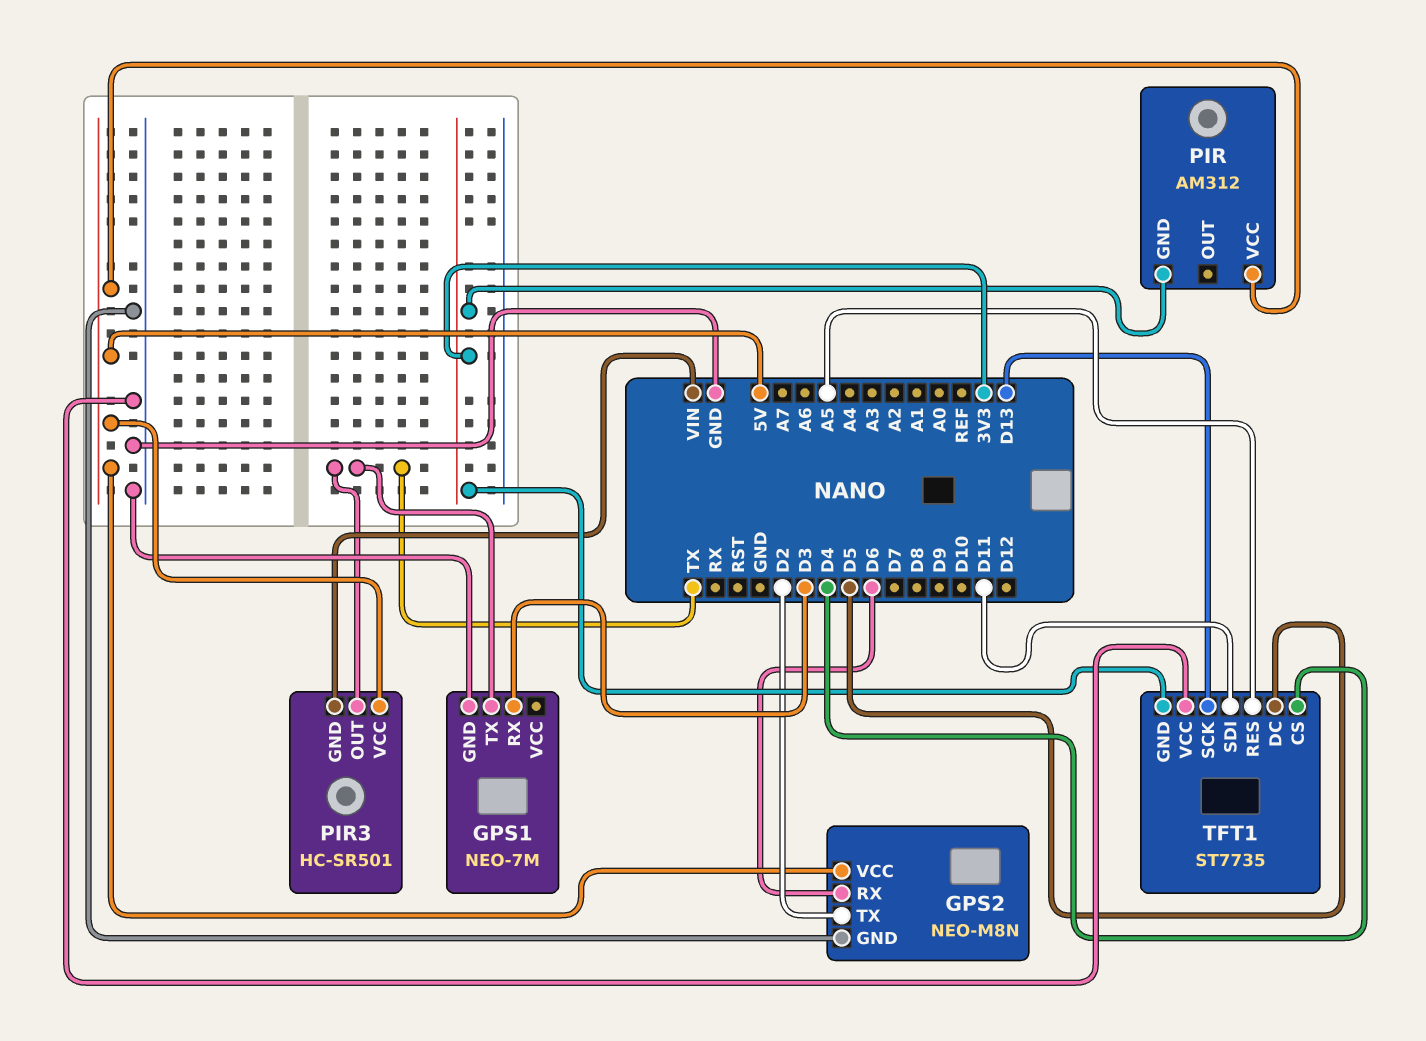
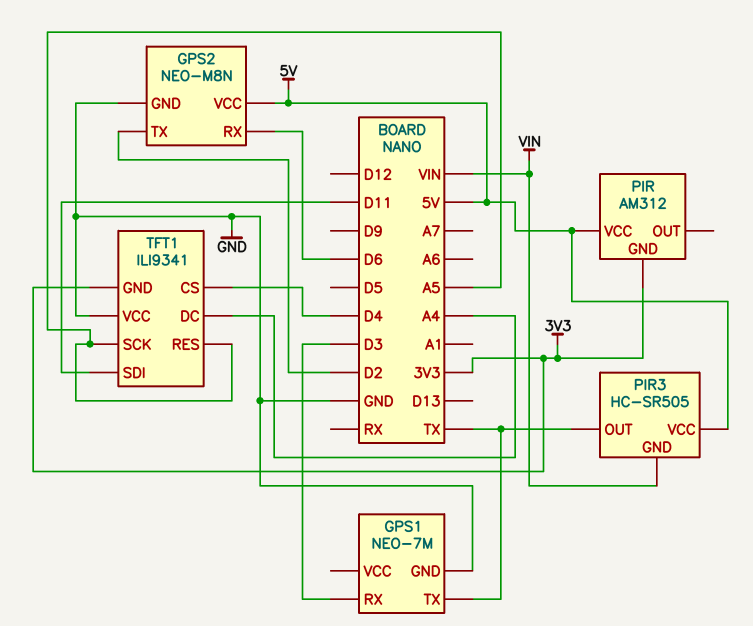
PIR3: HC-SR501 -> HC-SR505
TFT1: ST7735 -> ILI9341
TFT1 pin DC: D5 -> A4
TFT1 pin SCK: D13 -> A5

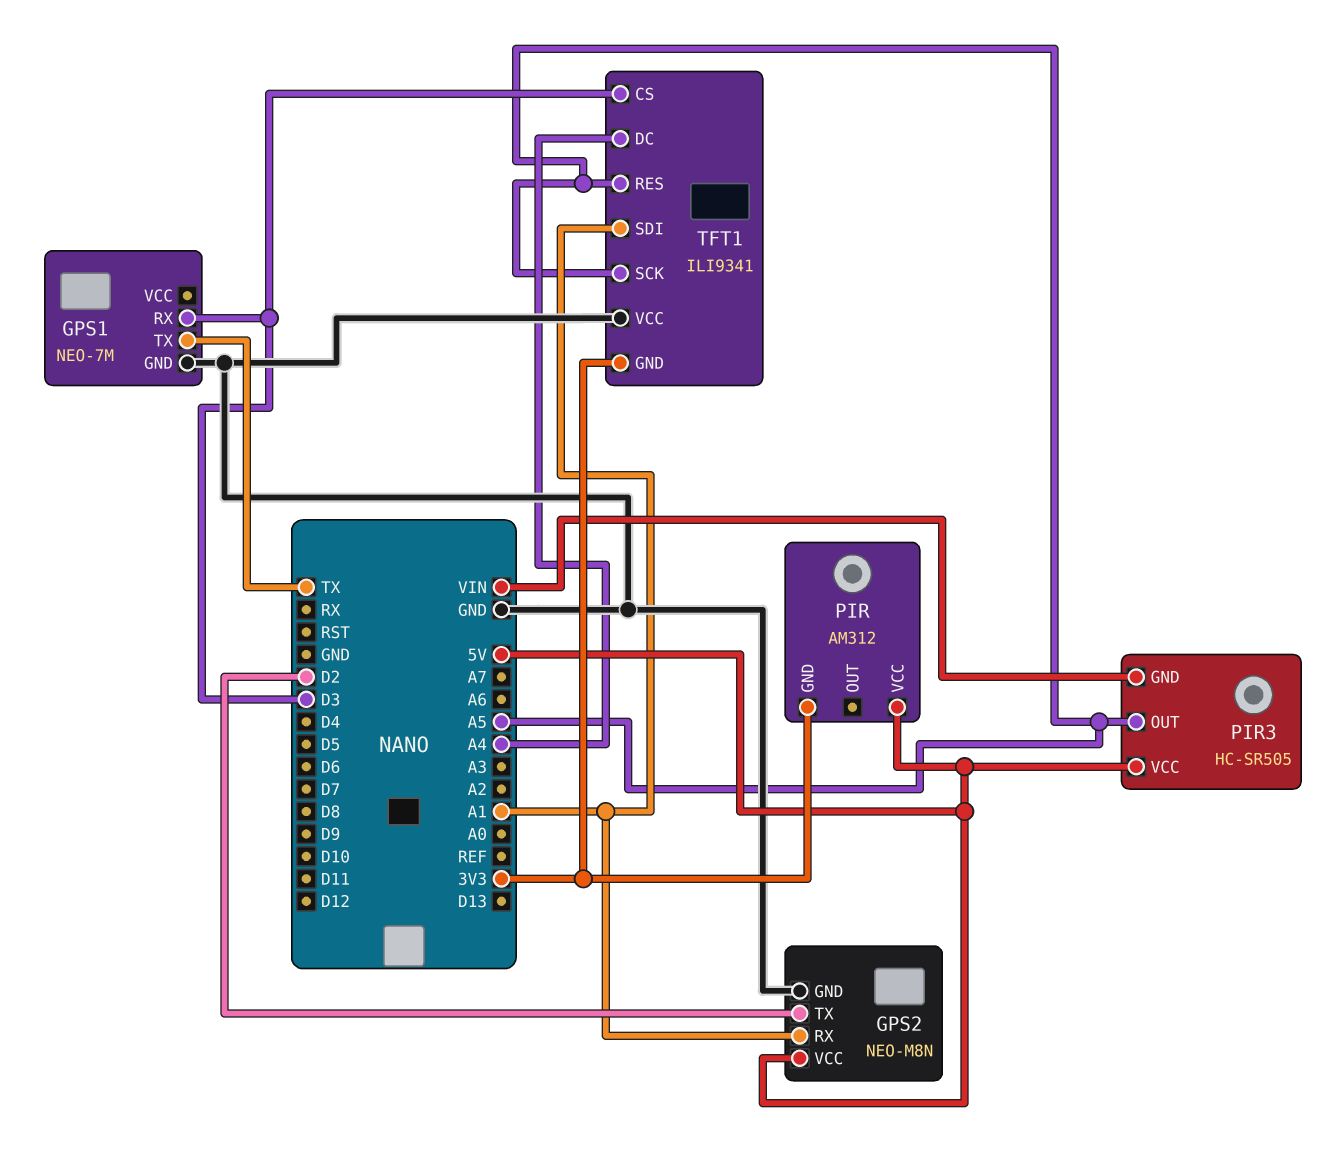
GPS2 pin RX: D6 -> A1
PIR3 pin OUT: TX -> A5
TFT1 pin CS: D4 -> D3
TFT1 pin SDI: D11 -> A1

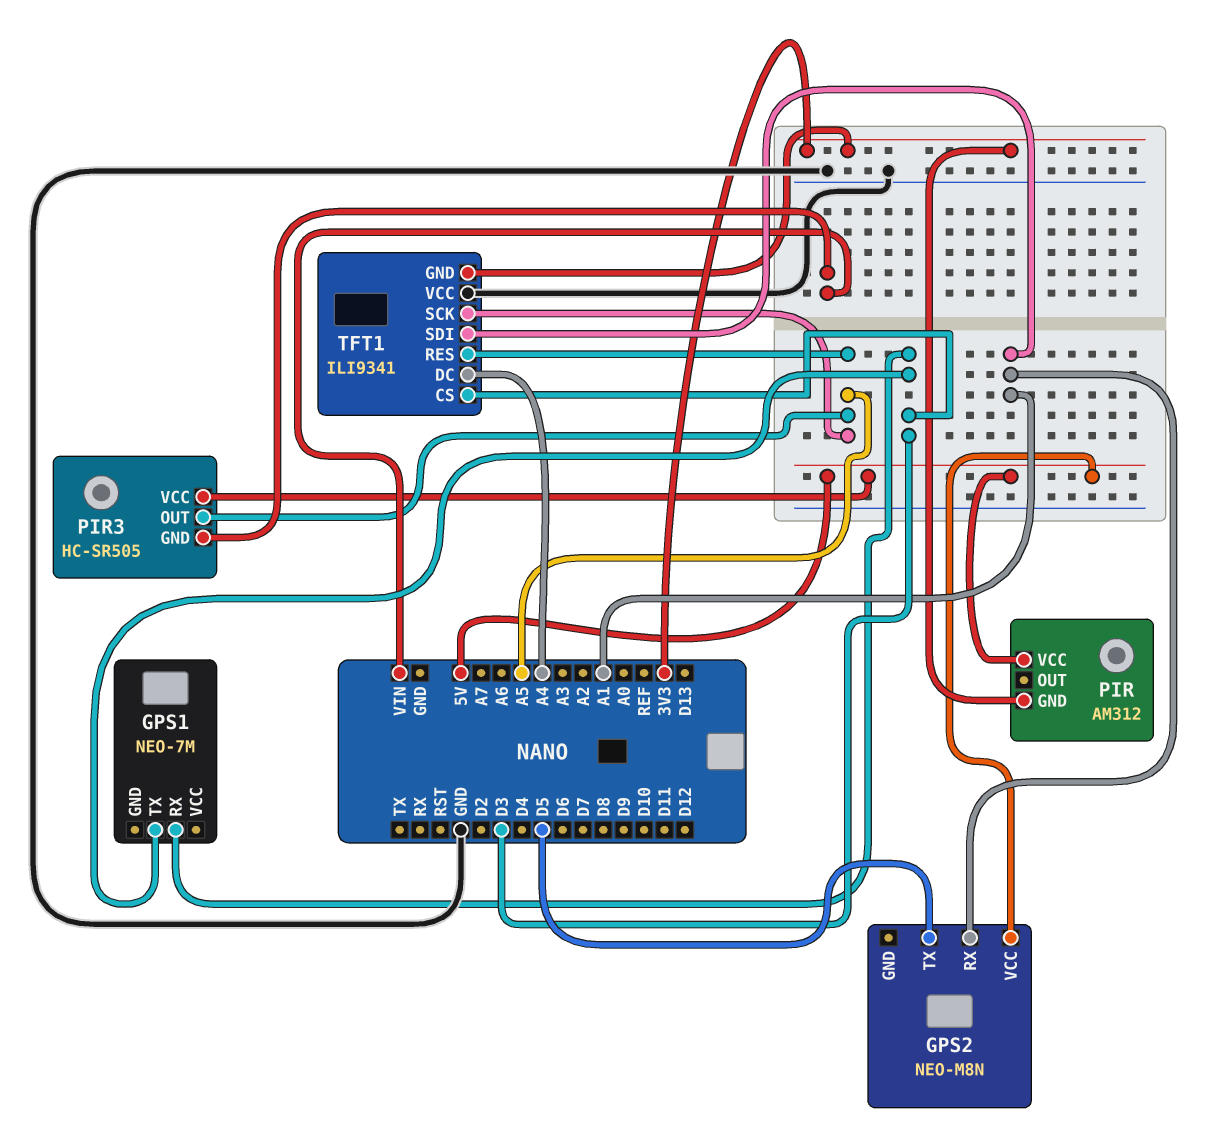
GPS1 pin GND: GND -> none
GPS1 pin TX: TX -> D3
GPS2 pin GND: GND -> none
GPS2 pin TX: D2 -> D5

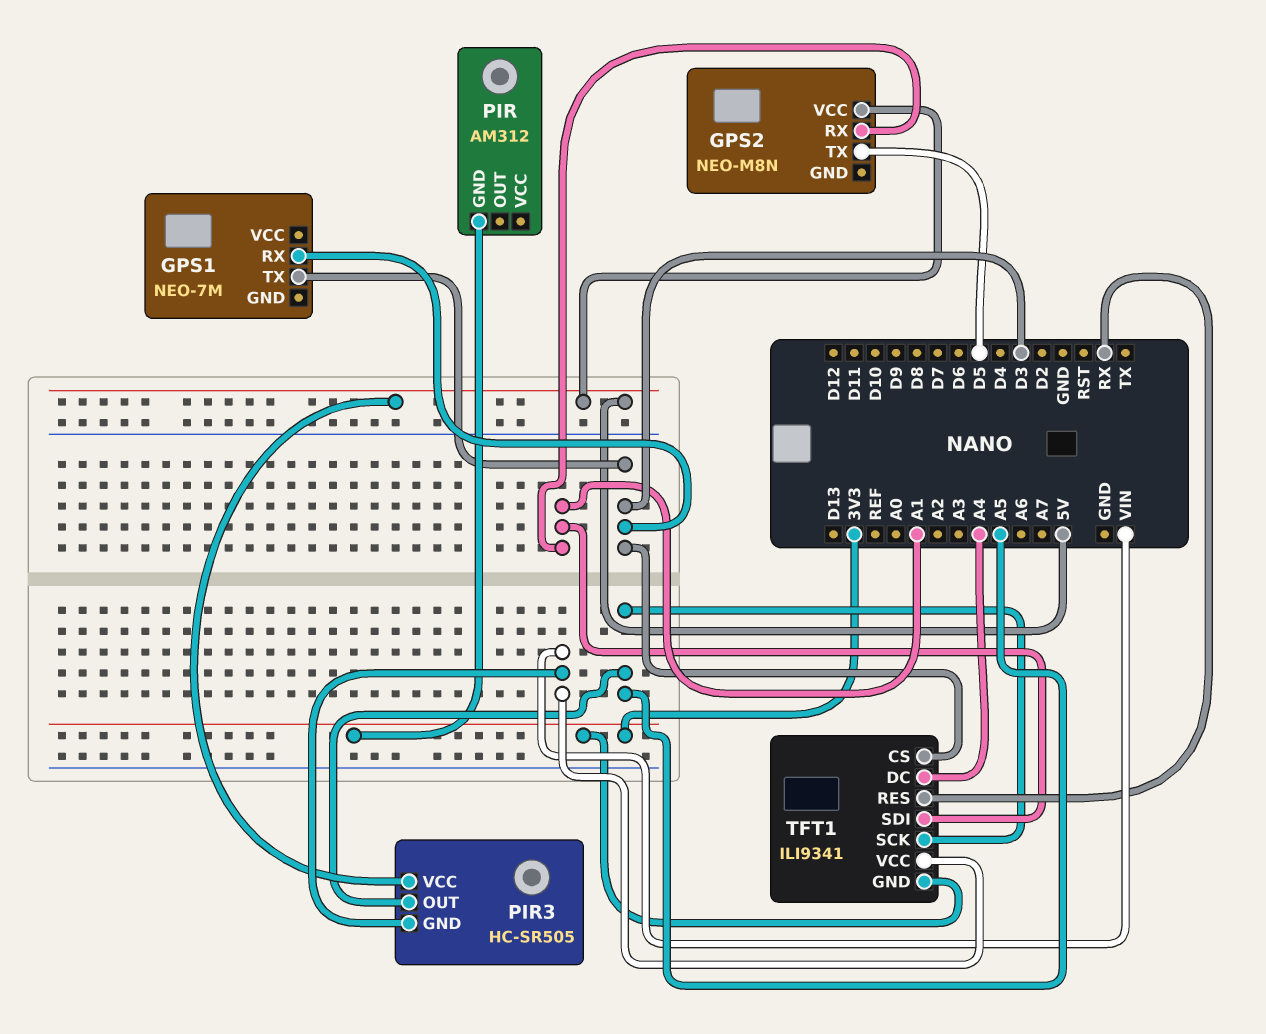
PIR pin VCC: 5V -> none
TFT1 pin RES: A5 -> RX
TFT1 pin VCC: GND -> VIN

